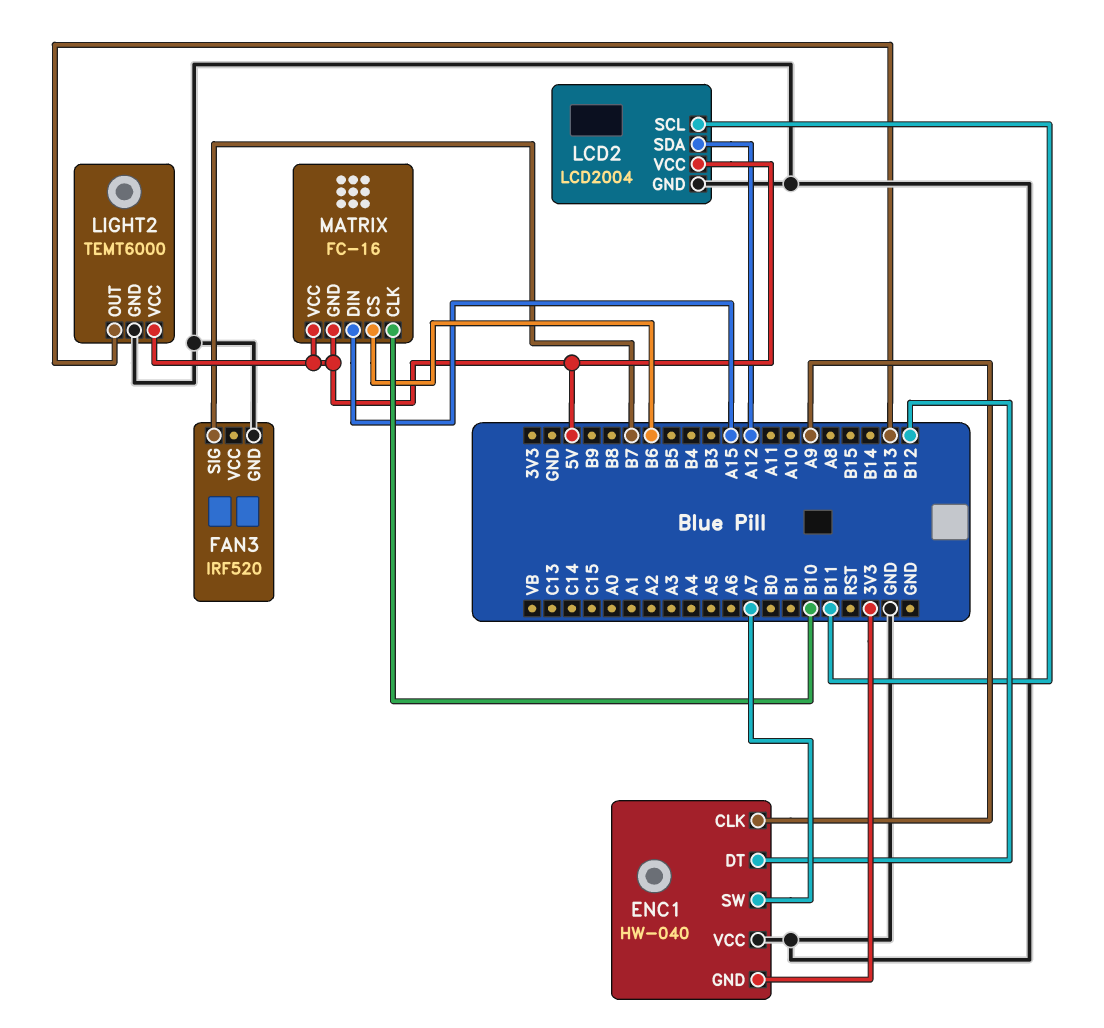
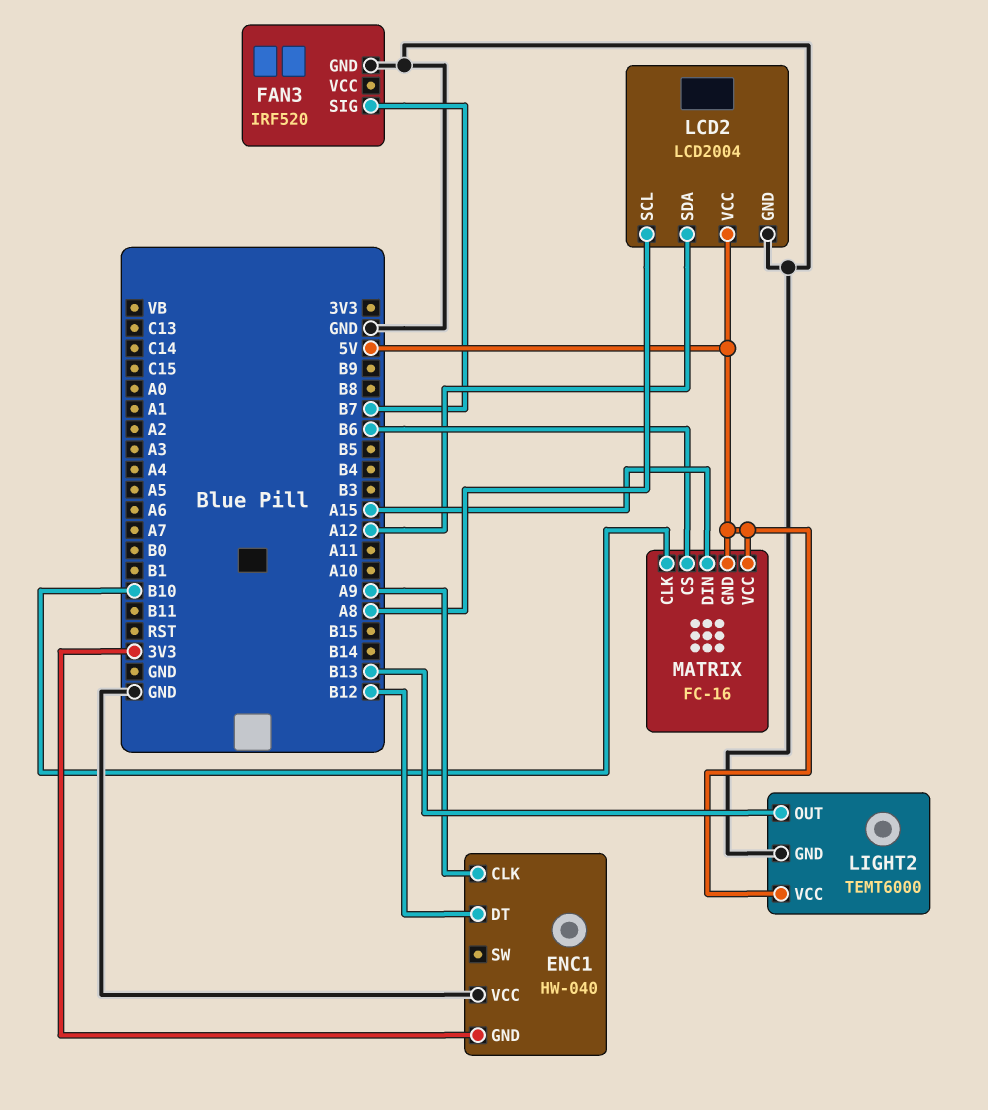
ENC1 pin SW: A7 -> none
LCD2 pin SCL: B11 -> A8

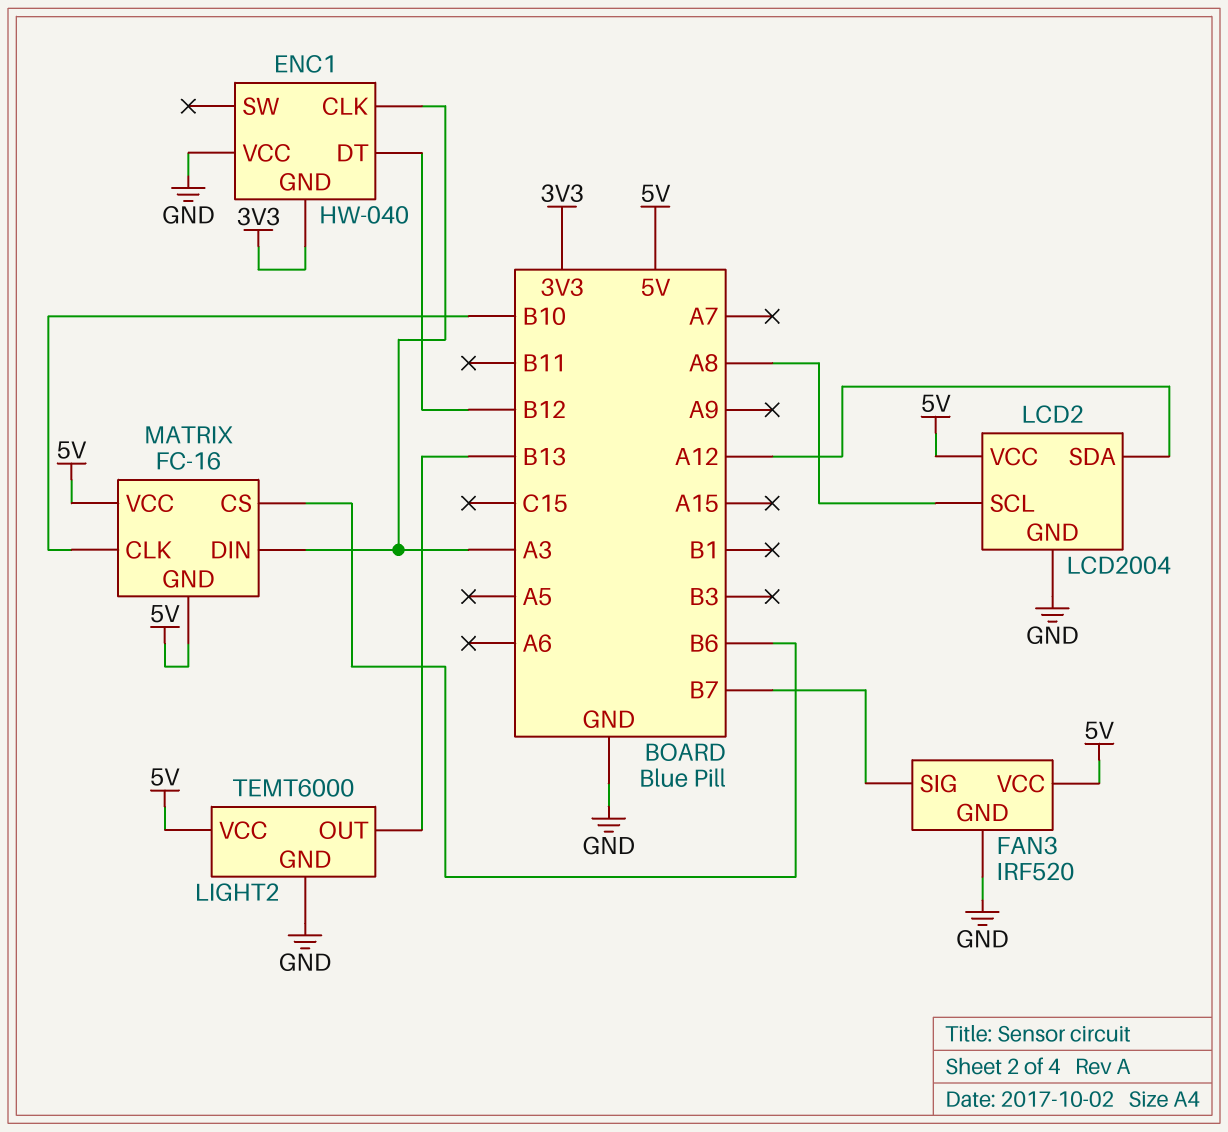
ENC1 pin CLK: A9 -> A3
FAN3 pin VCC: none -> 5V
MATRIX pin DIN: A15 -> A3

